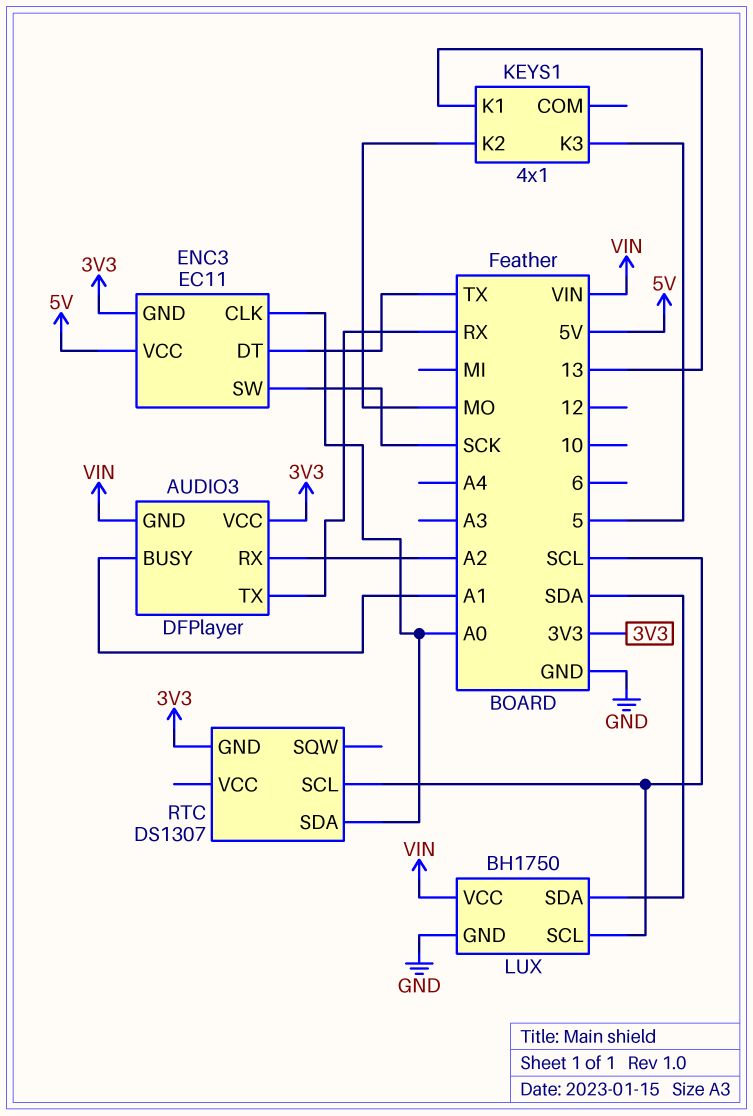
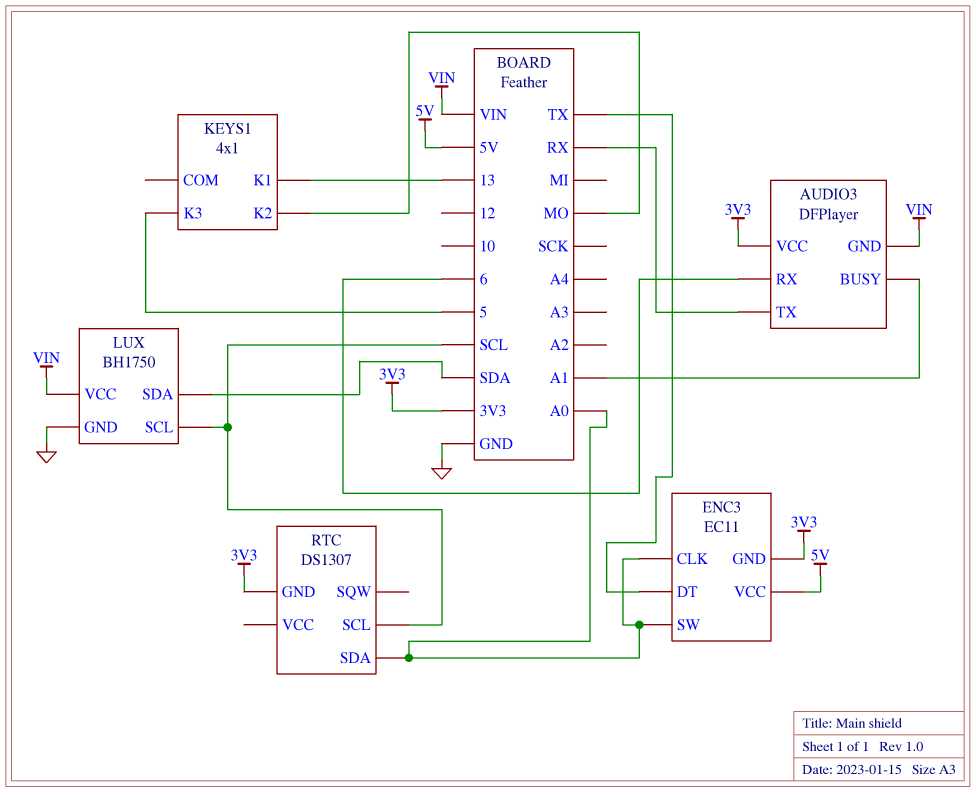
AUDIO3 pin RX: A2 -> 6
ENC3 pin SW: SCK -> A0

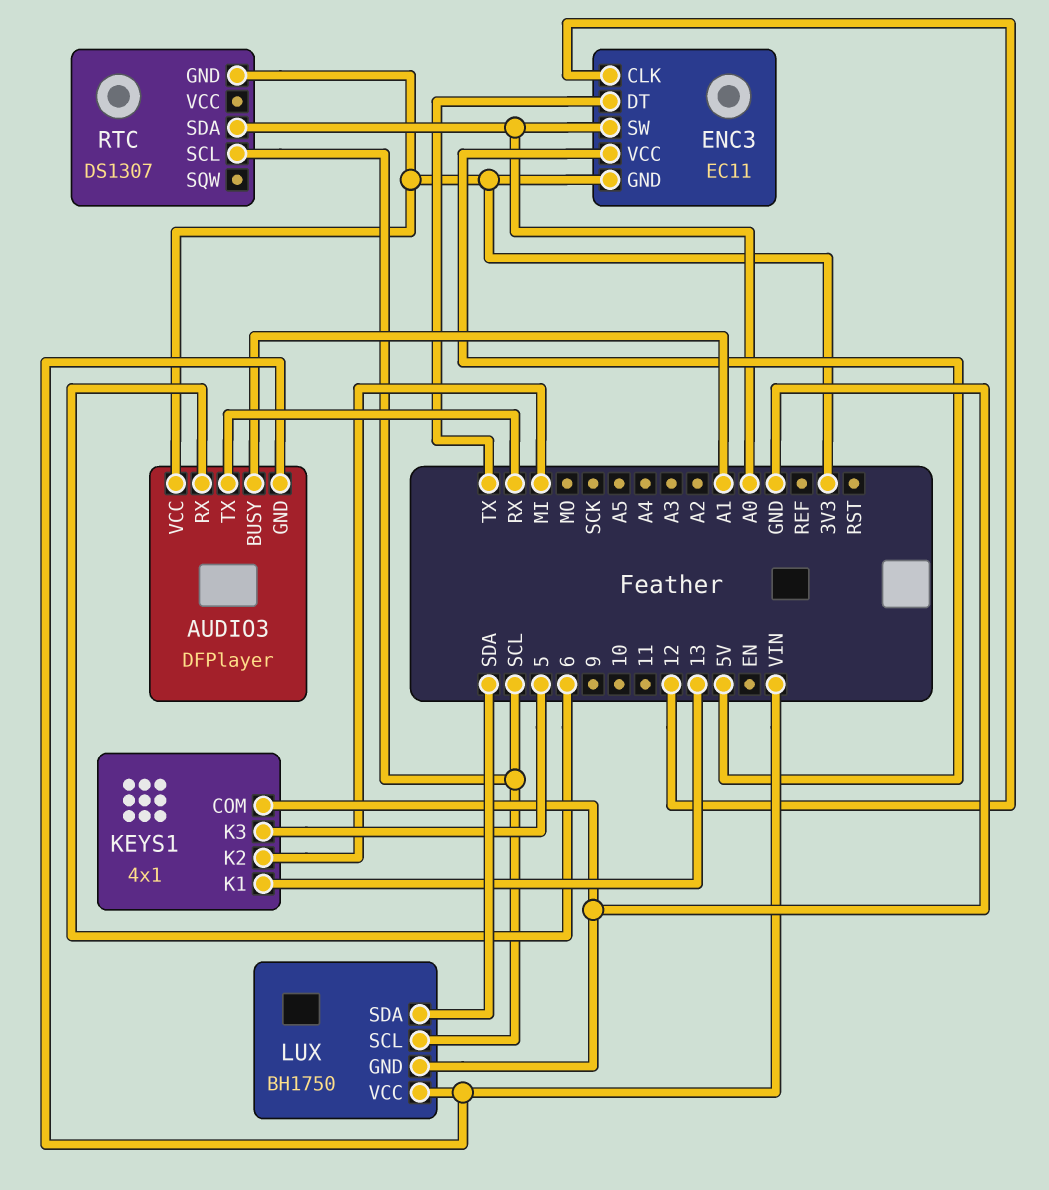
ENC3 pin CLK: A0 -> 12
KEYS1 pin COM: none -> GND
KEYS1 pin K2: MO -> MI

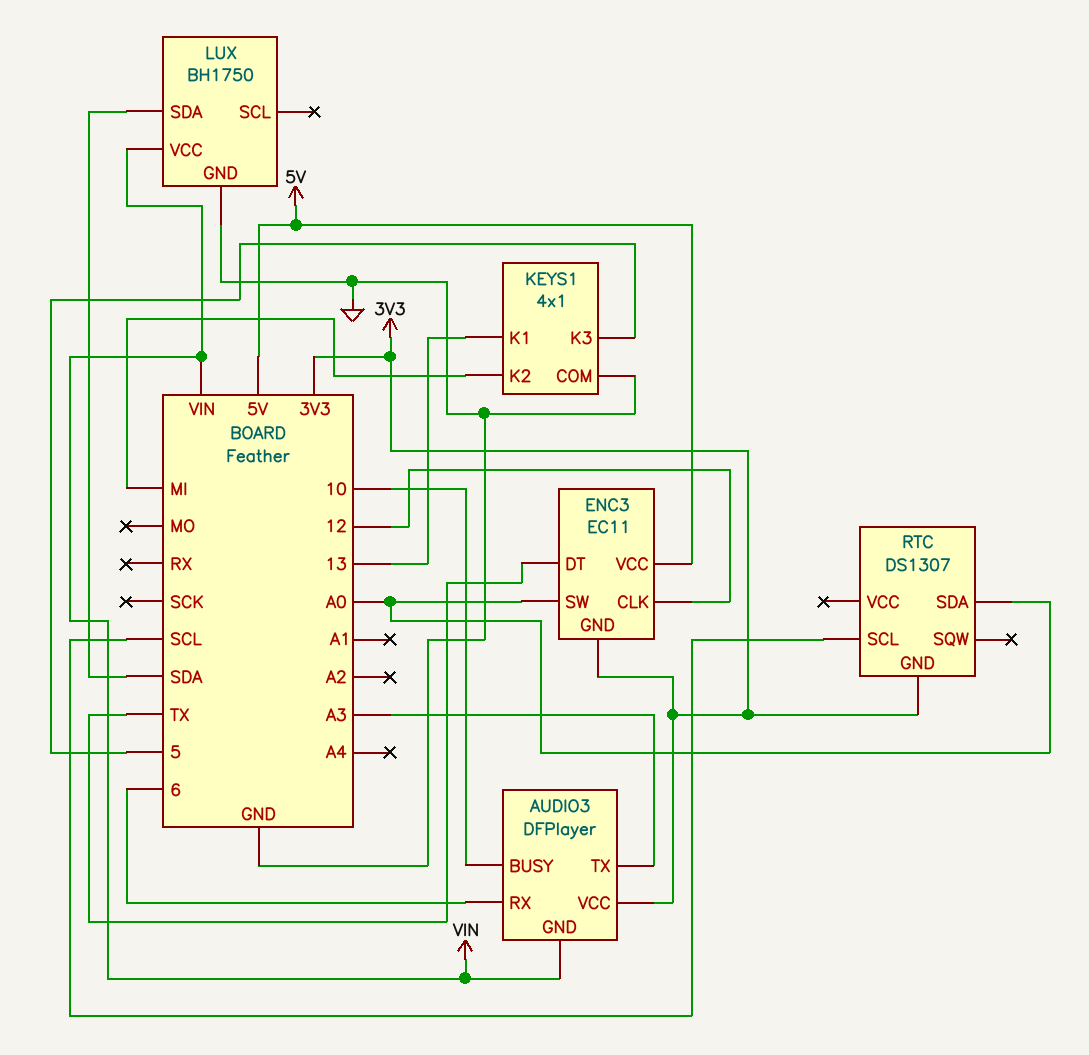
AUDIO3 pin BUSY: A1 -> 10
AUDIO3 pin TX: RX -> A3
LUX pin SCL: SCL -> none

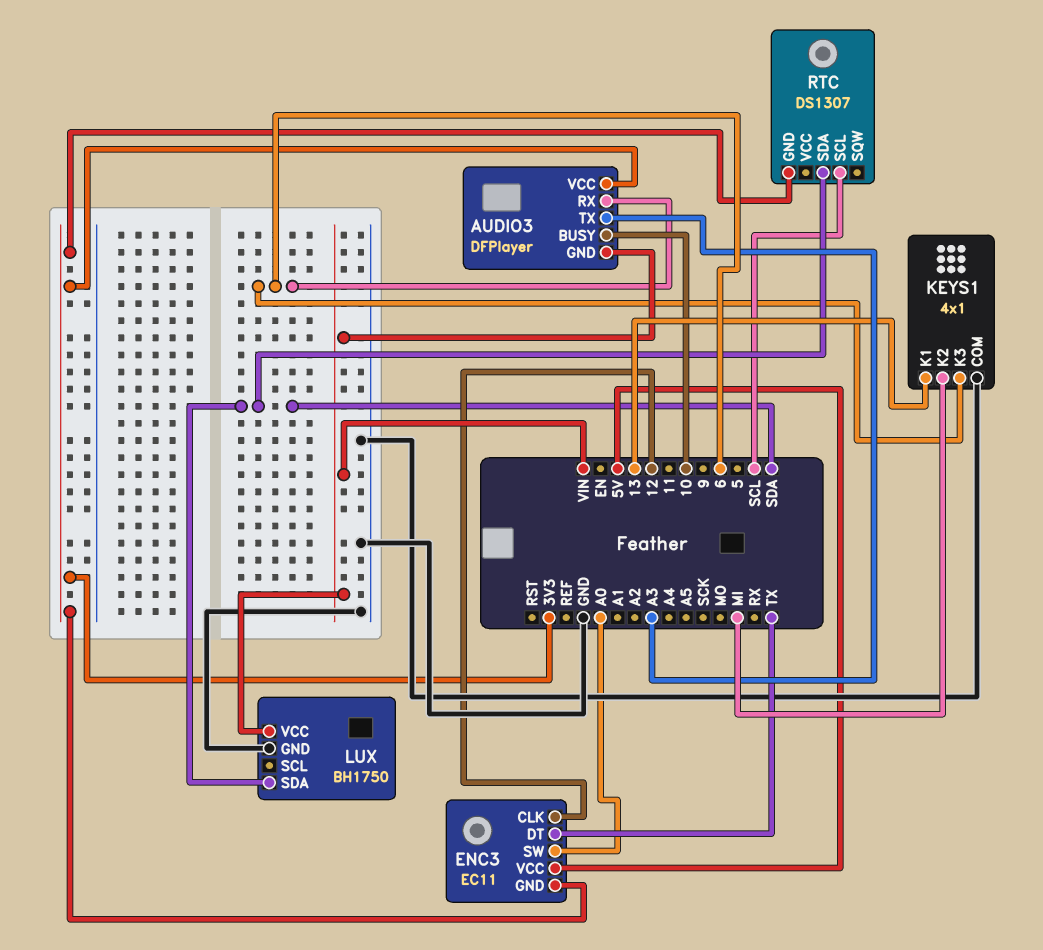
KEYS1 pin K3: 5 -> 6
RTC pin SDA: A0 -> SDA

